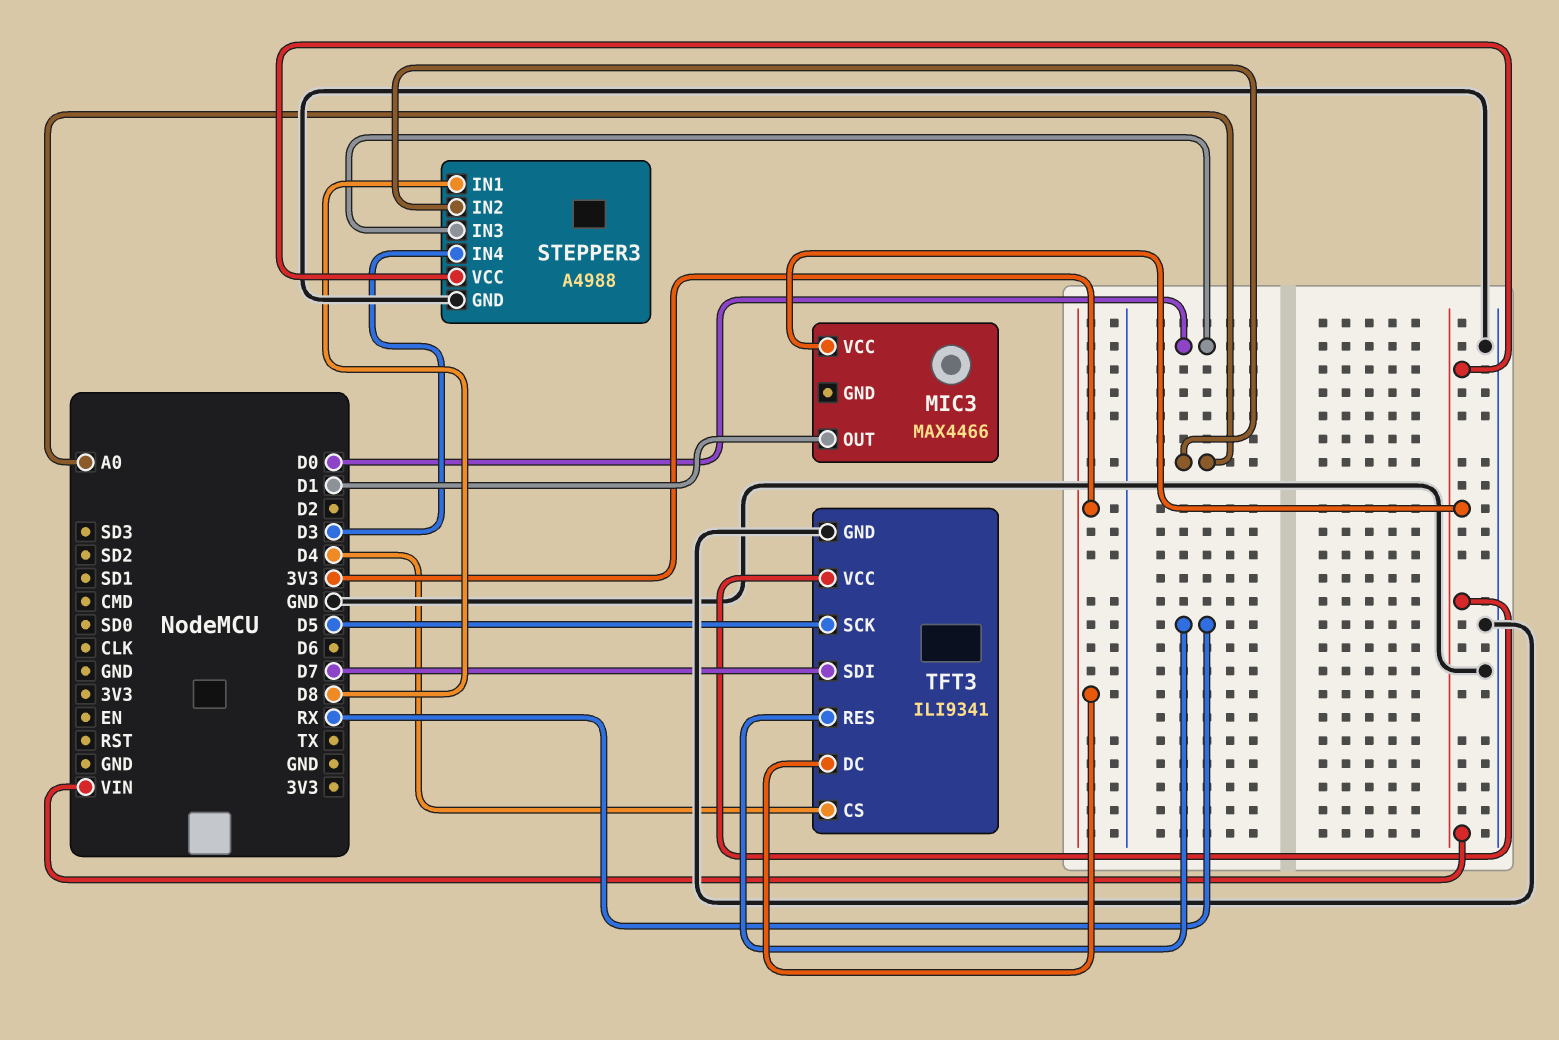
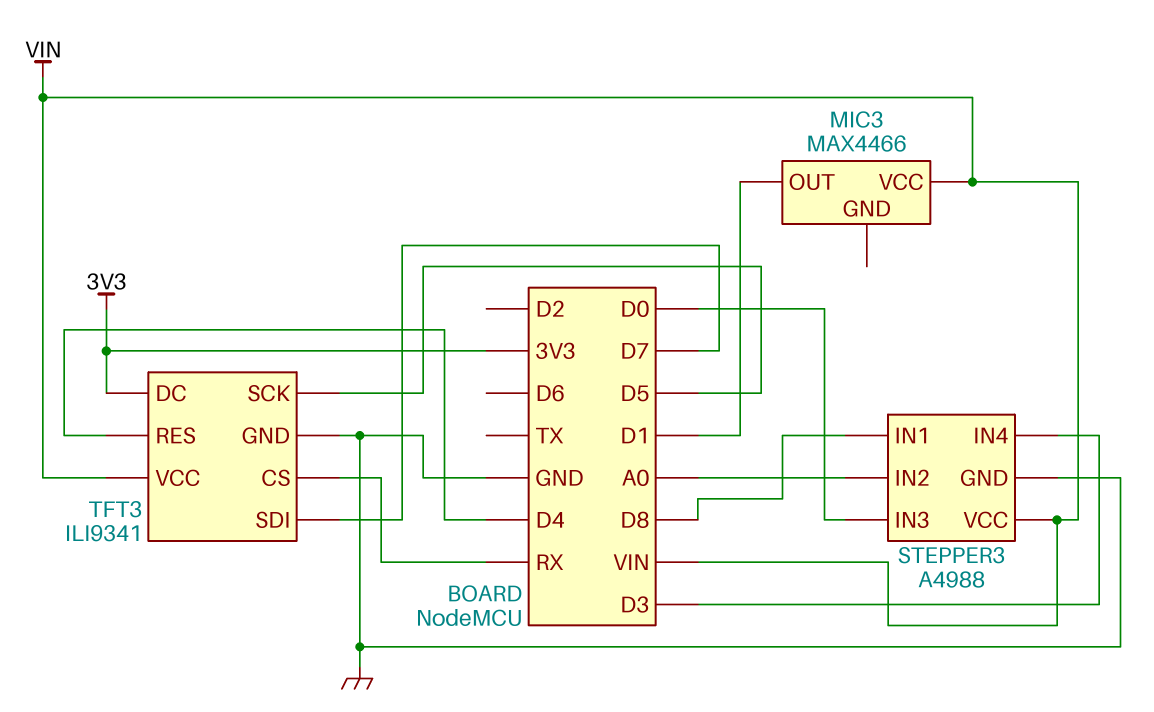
TFT3 pin CS: D4 -> RX
TFT3 pin RES: RX -> D4

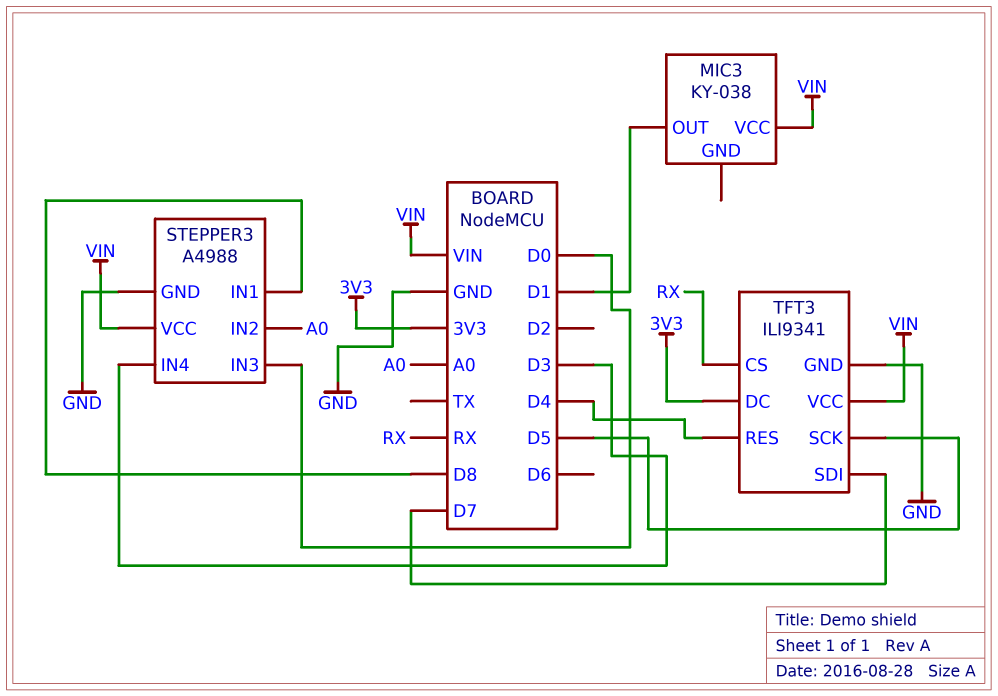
MIC3: MAX4466 -> KY-038

